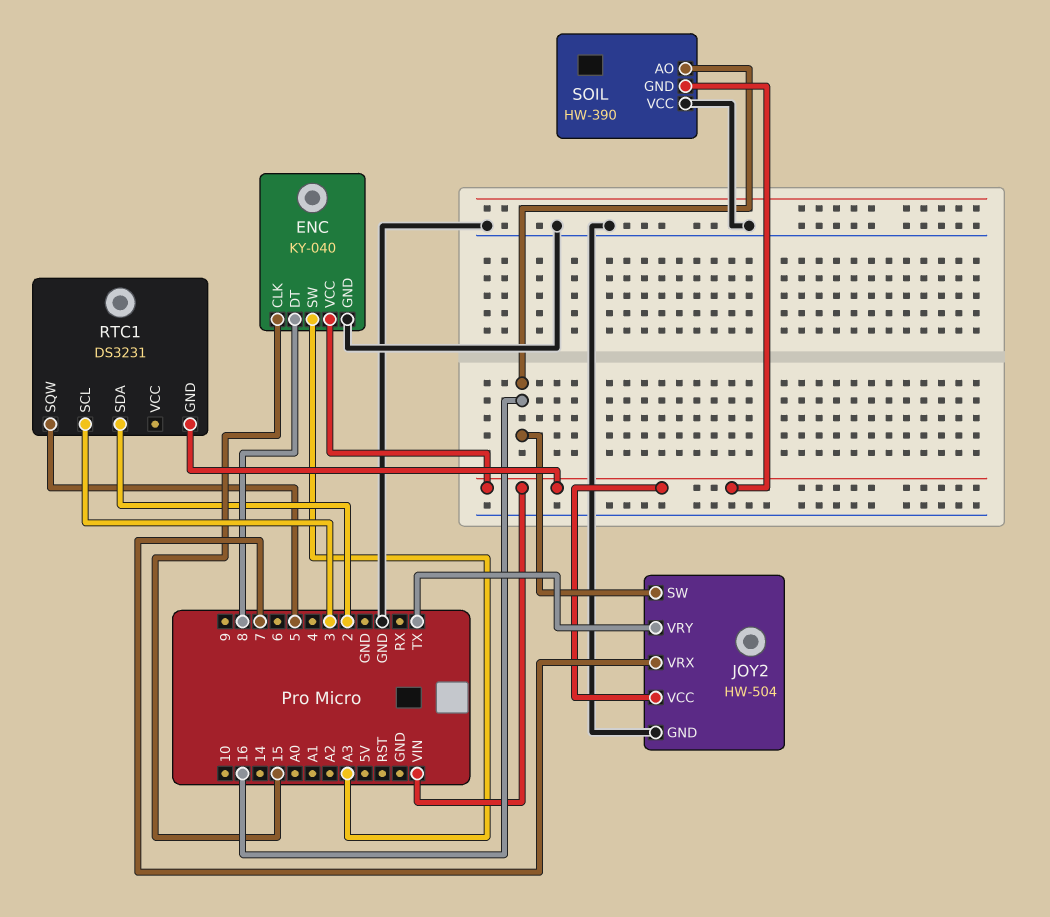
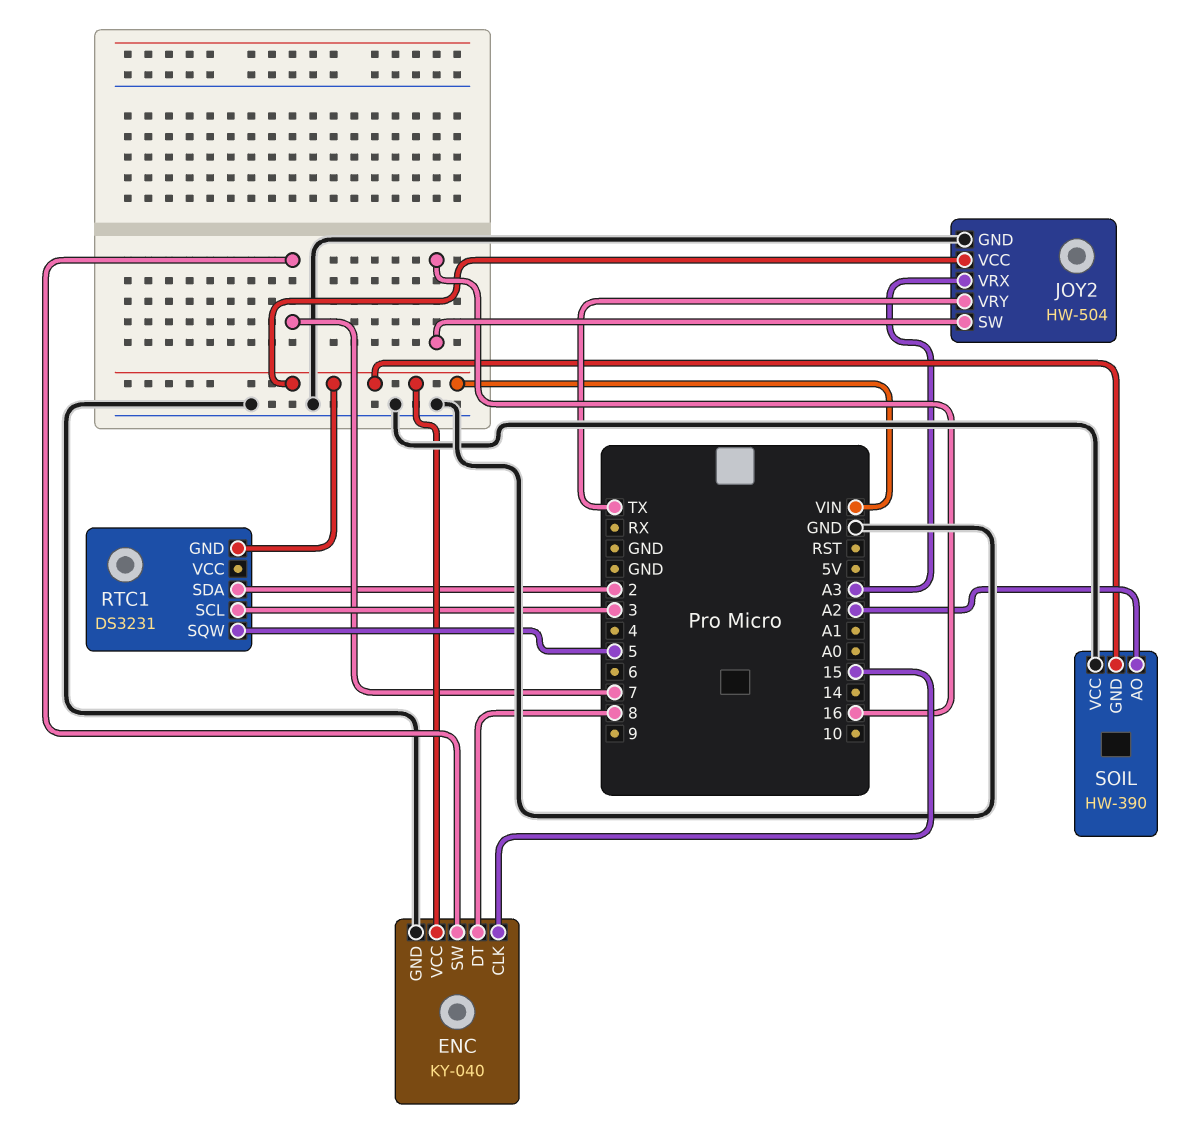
ENC pin SW: A3 -> 7
JOY2 pin VRX: 7 -> A3
SOIL pin AO: 16 -> A2

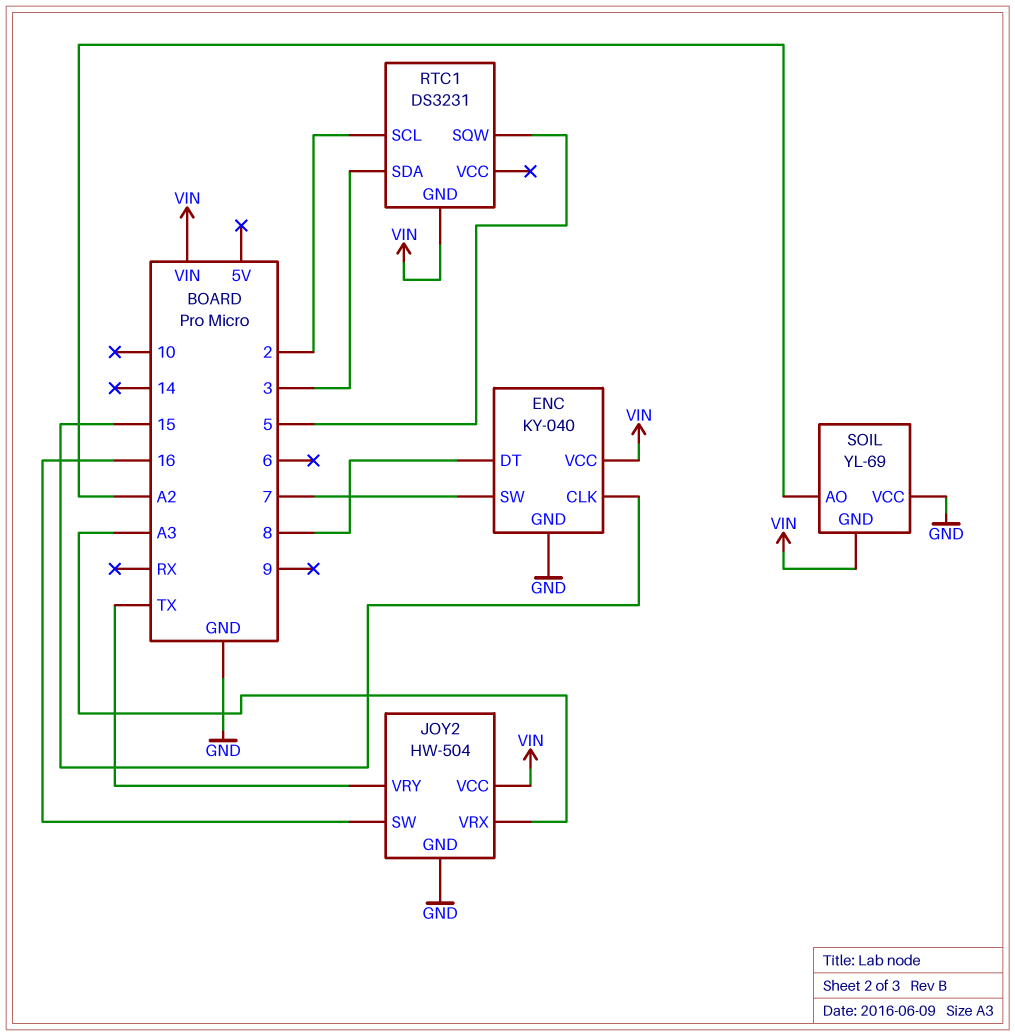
RTC1 pin SCL: 3 -> 2
RTC1 pin SDA: 2 -> 3
SOIL: HW-390 -> YL-69

